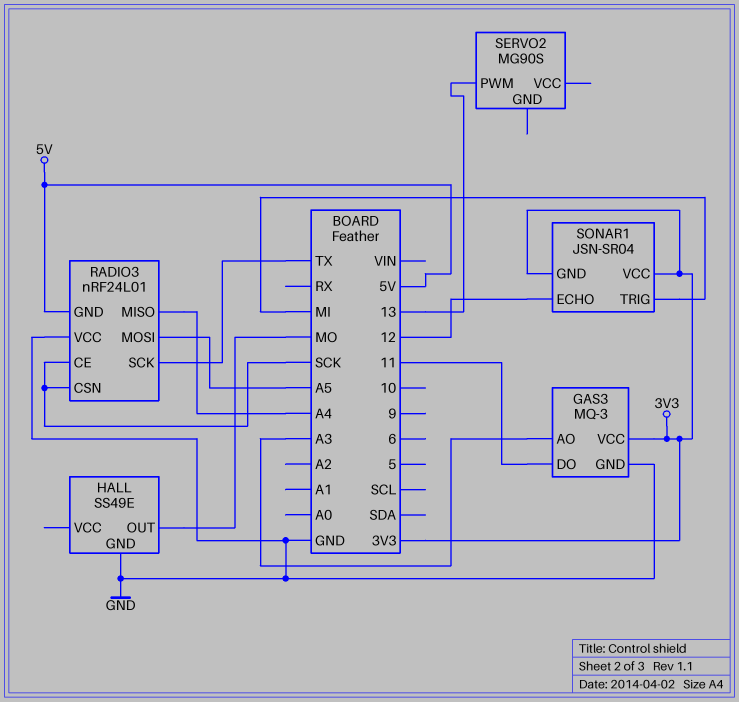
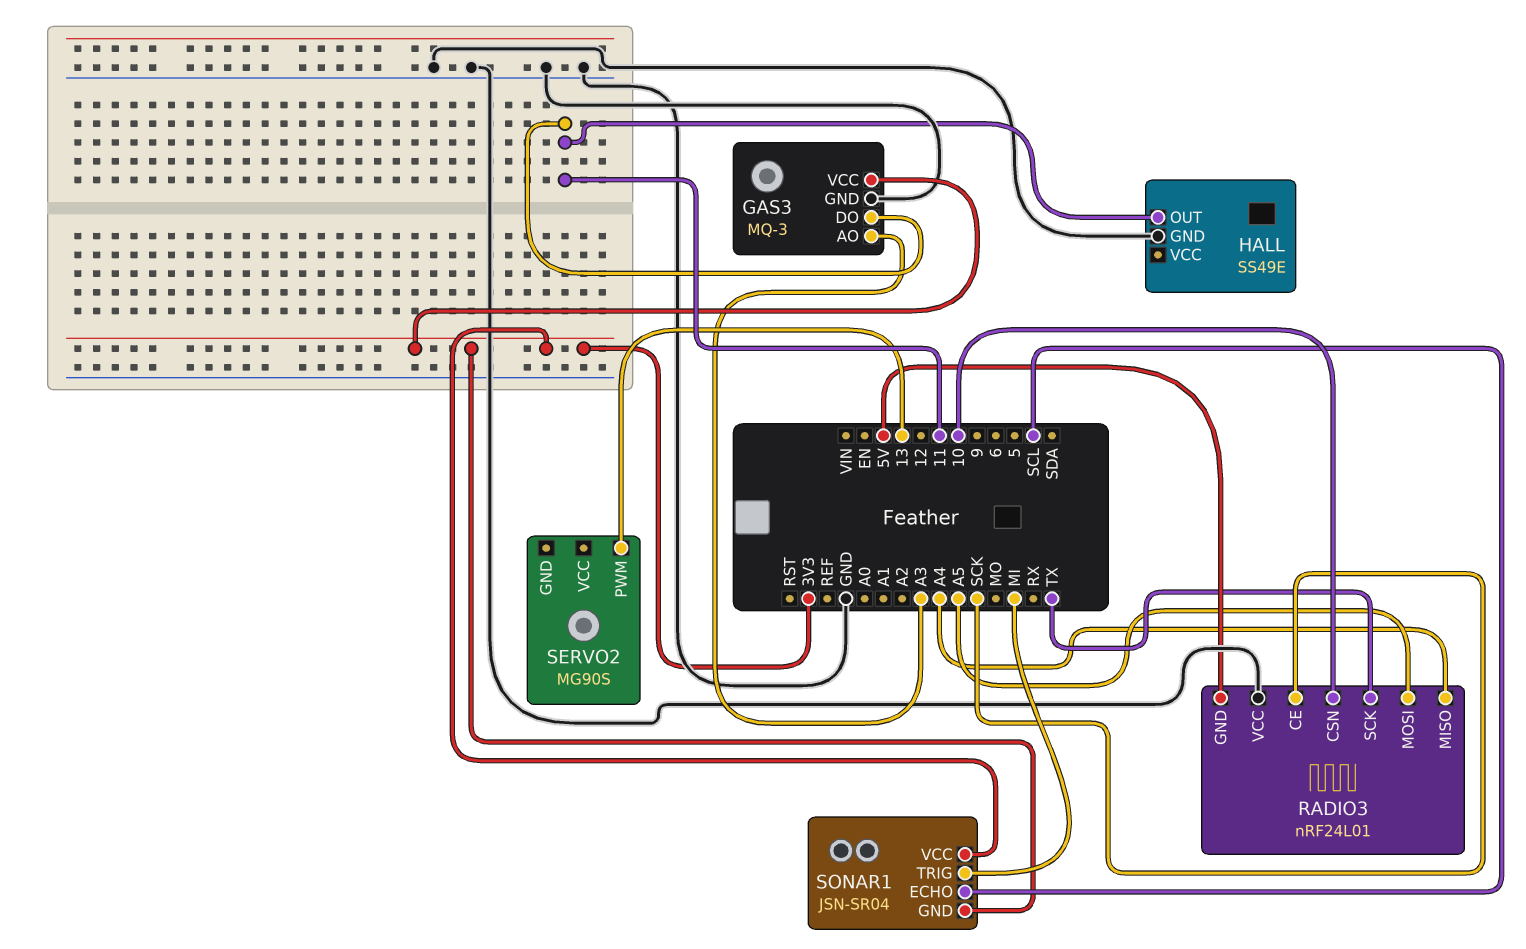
HALL pin OUT: MO -> 11
RADIO3 pin CSN: SCK -> 10
SONAR1 pin ECHO: 12 -> SCL

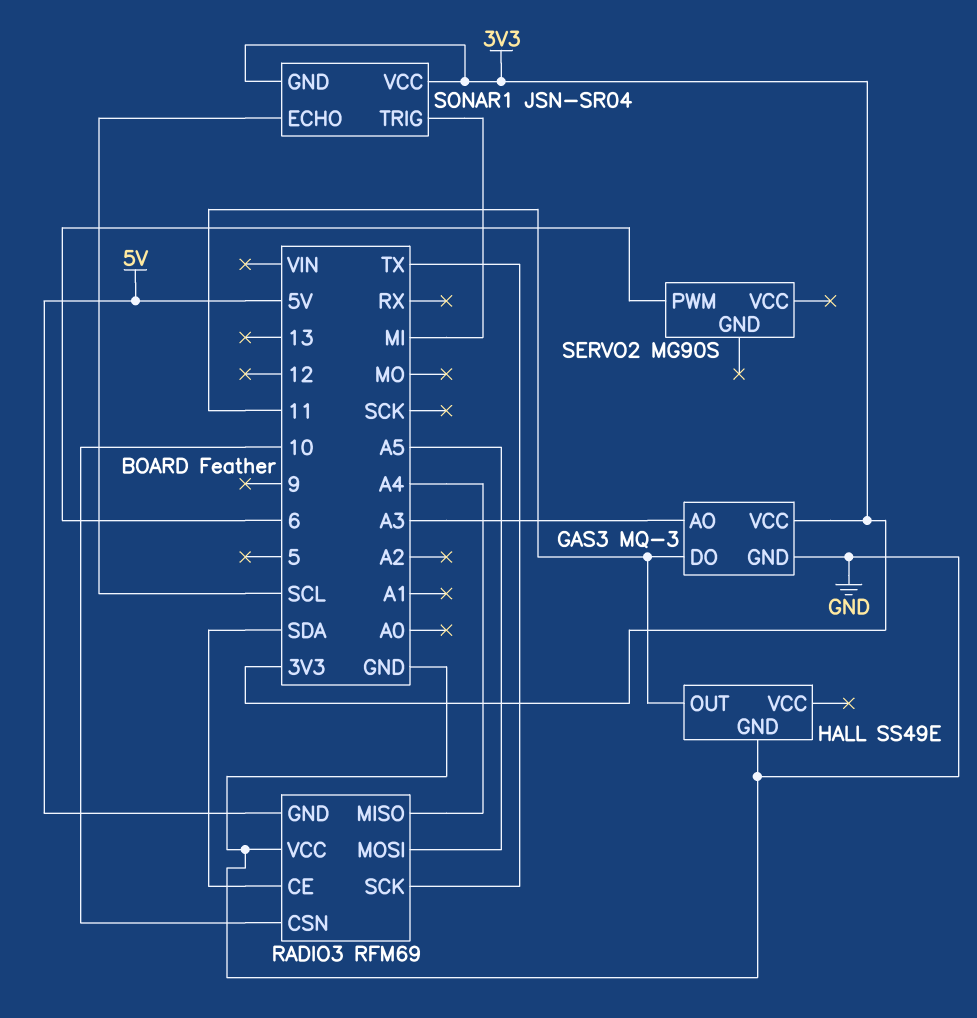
RADIO3: nRF24L01 -> RFM69
RADIO3 pin CE: SCK -> SDA
SERVO2 pin PWM: 13 -> 6

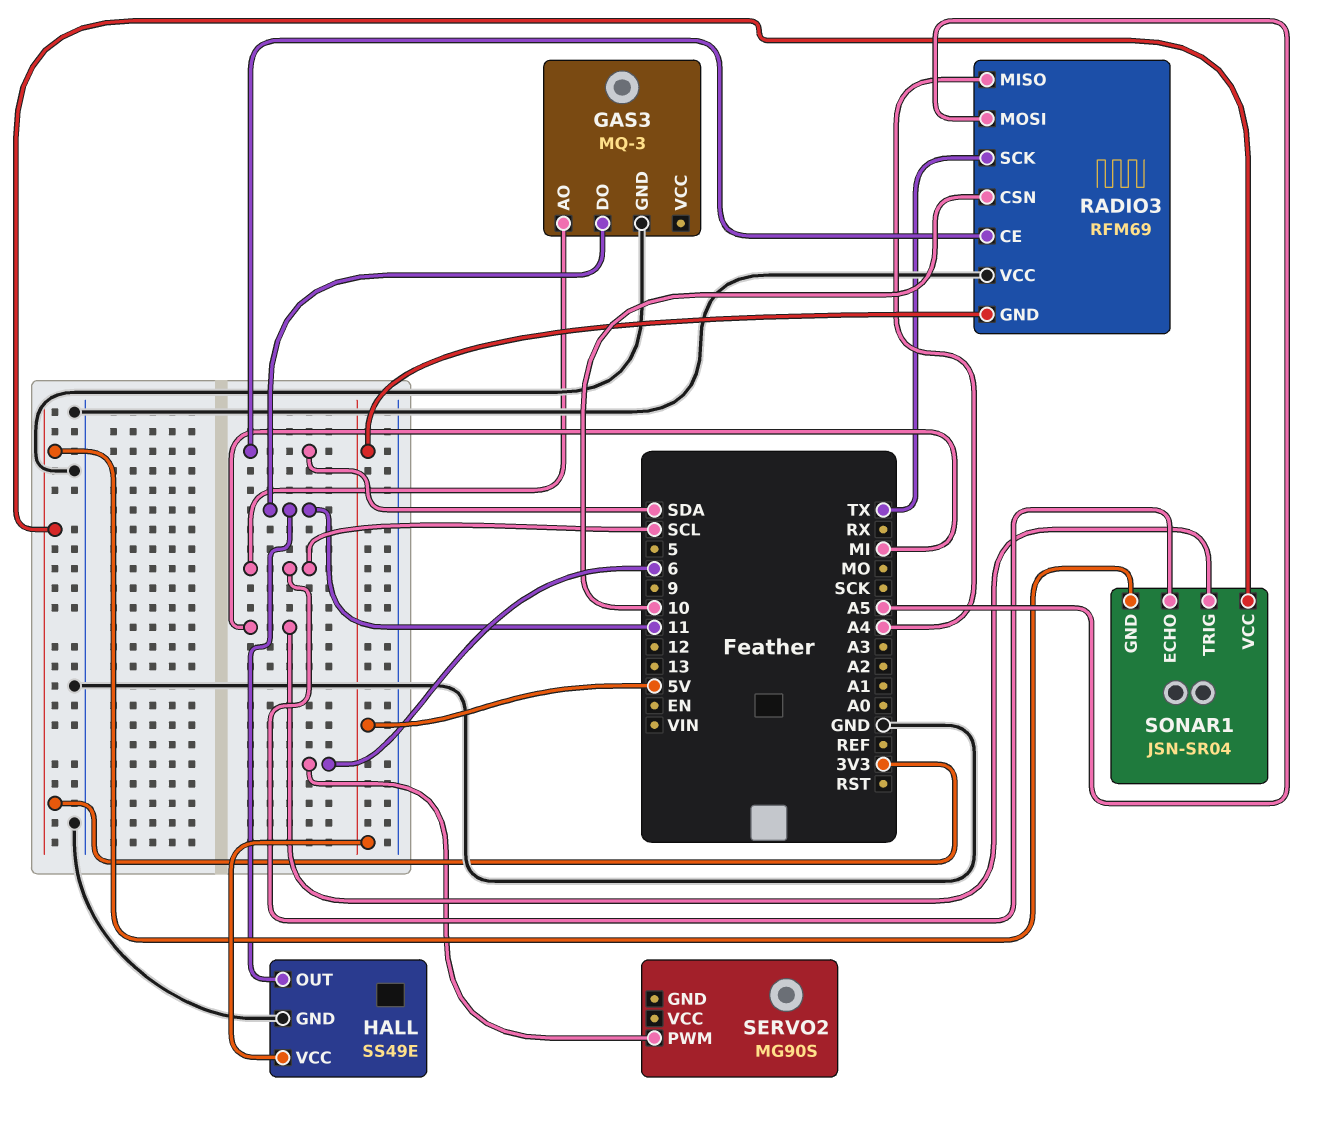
GAS3 pin AO: A3 -> SCL
GAS3 pin VCC: 3V3 -> none
HALL pin VCC: none -> 5V

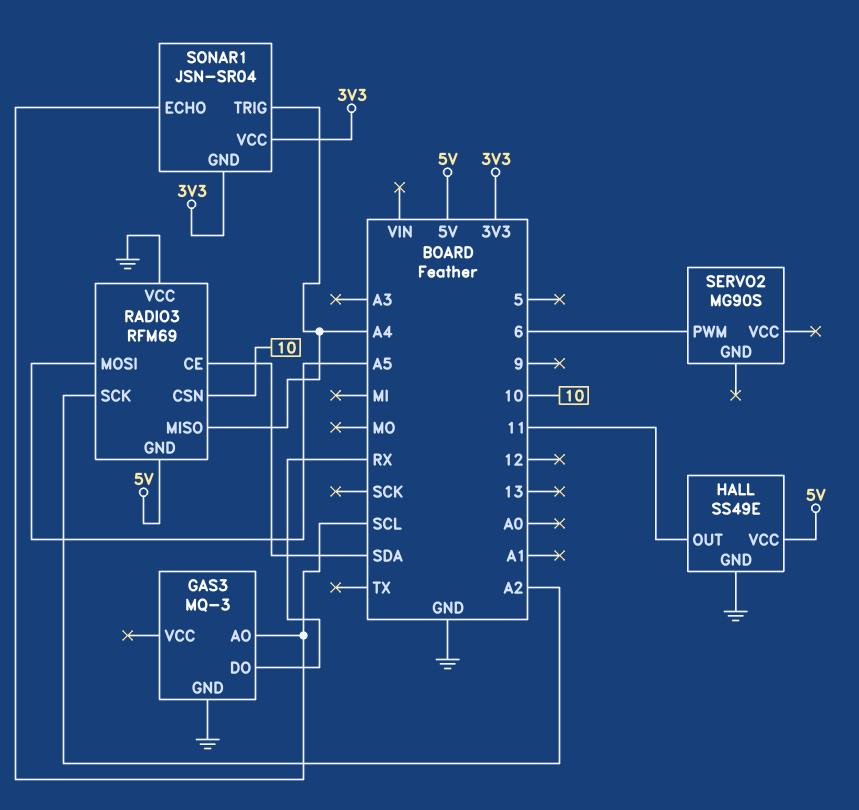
GAS3 pin DO: 11 -> RX
RADIO3 pin SCK: TX -> A2
SONAR1 pin TRIG: MI -> A4

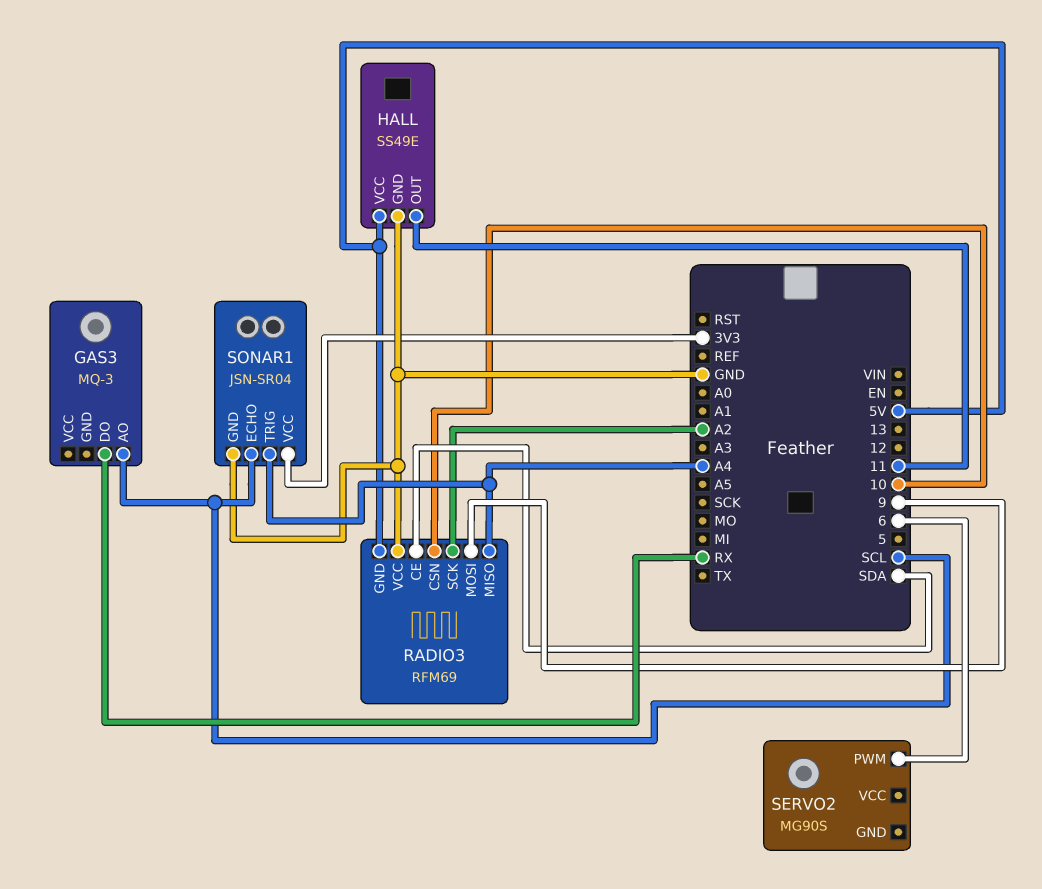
GAS3 pin GND: GND -> none
RADIO3 pin MOSI: A5 -> 9
SONAR1 pin GND: 3V3 -> GND

